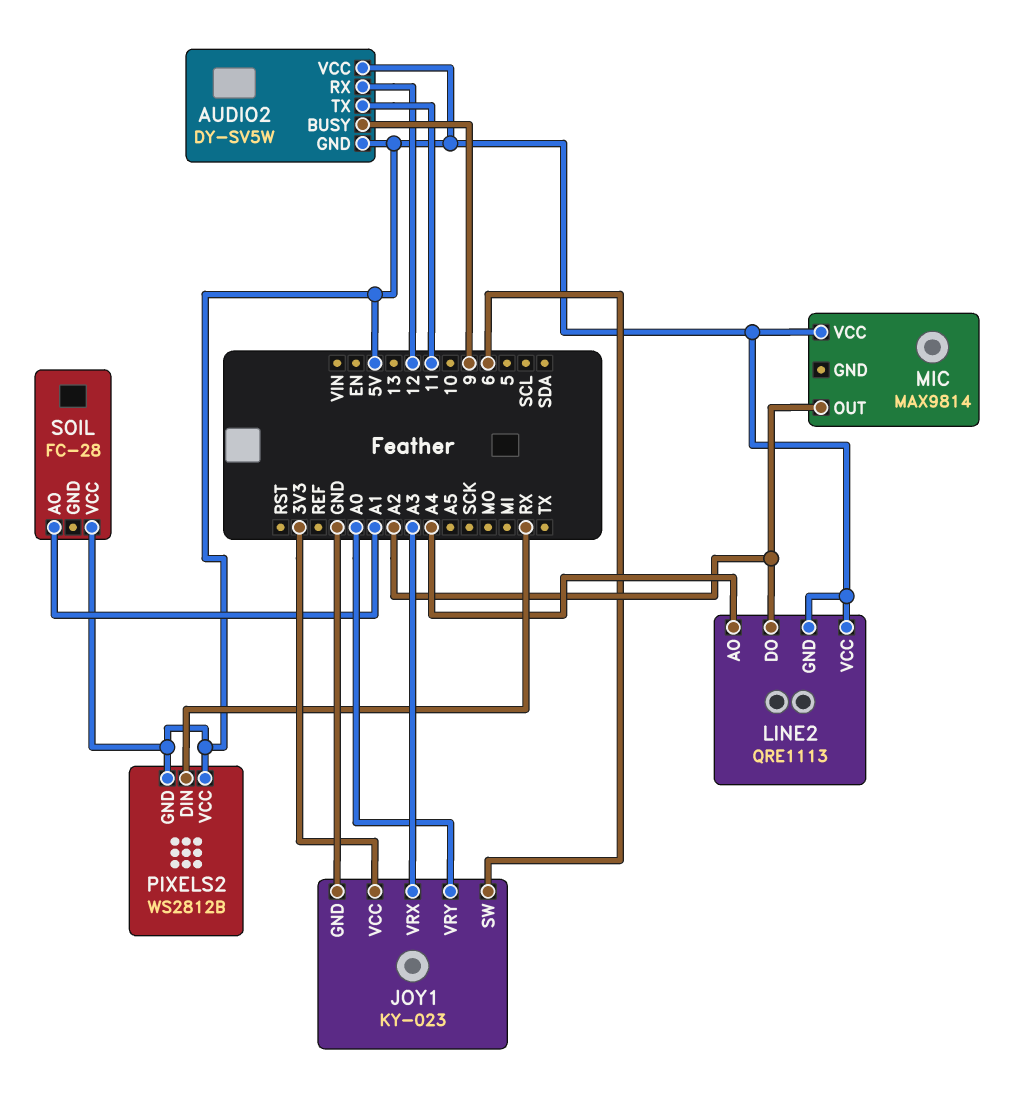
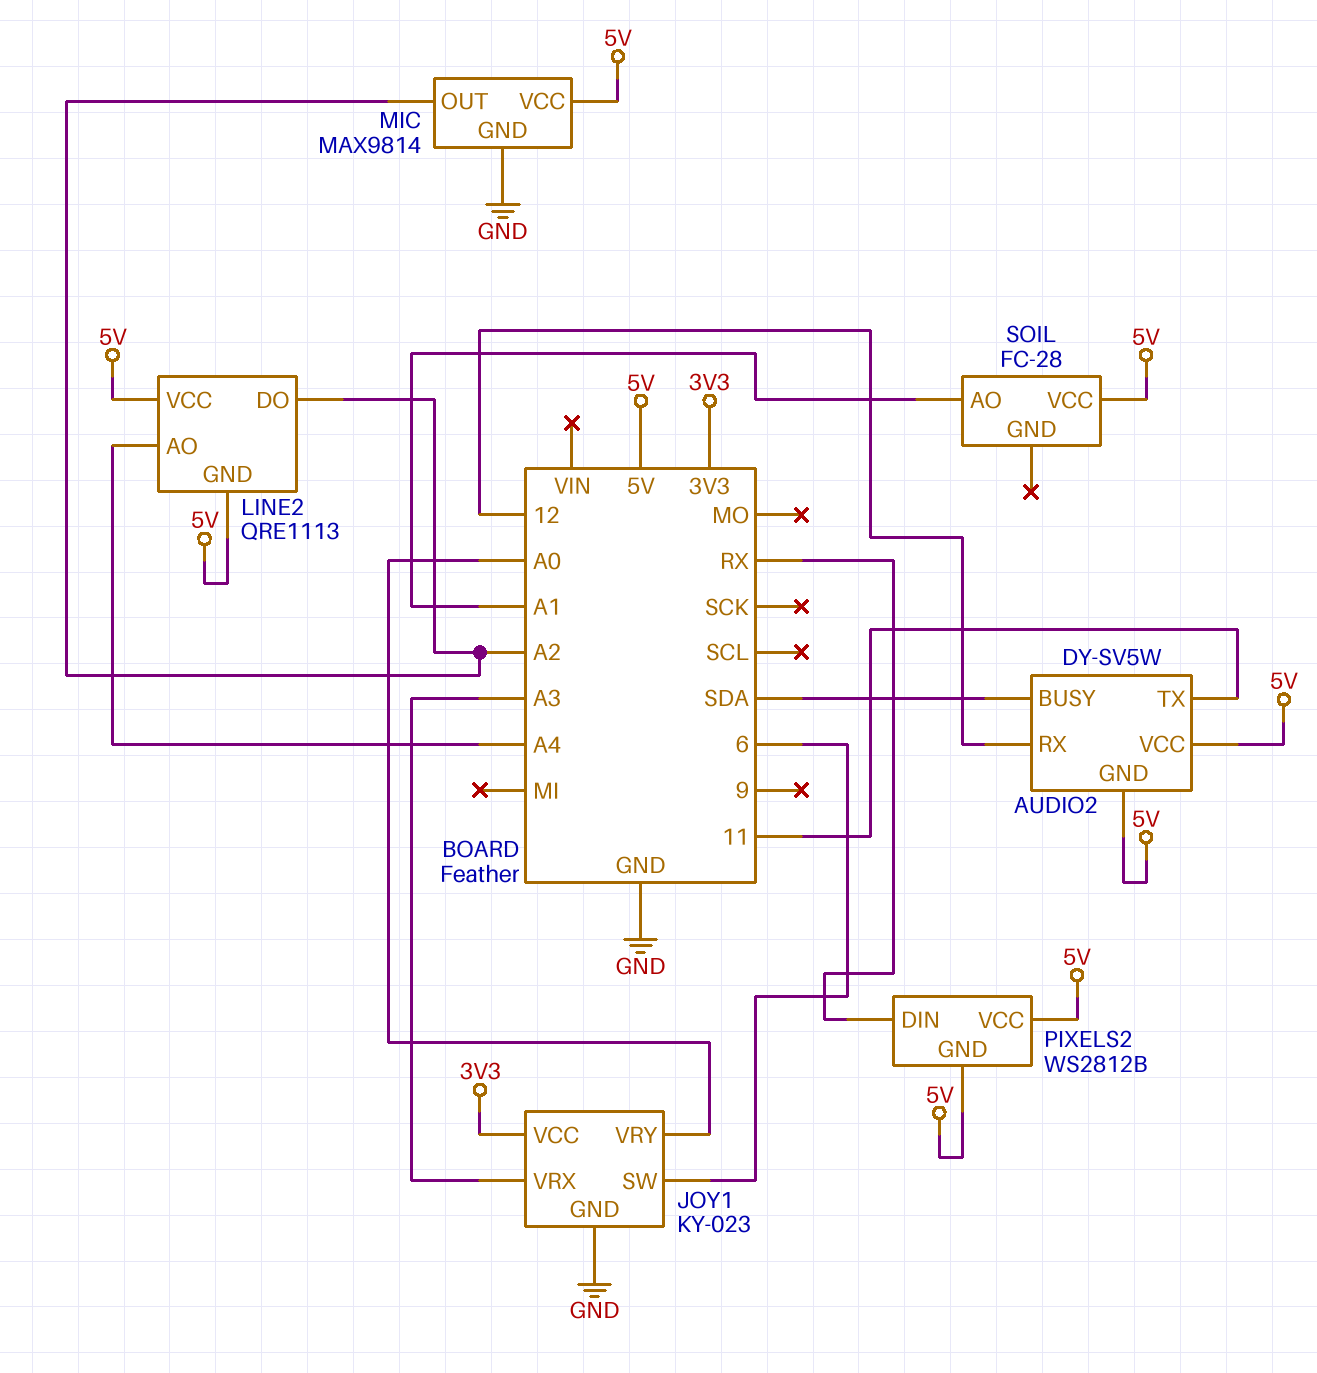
AUDIO2 pin BUSY: 9 -> SDA
MIC pin GND: none -> GND

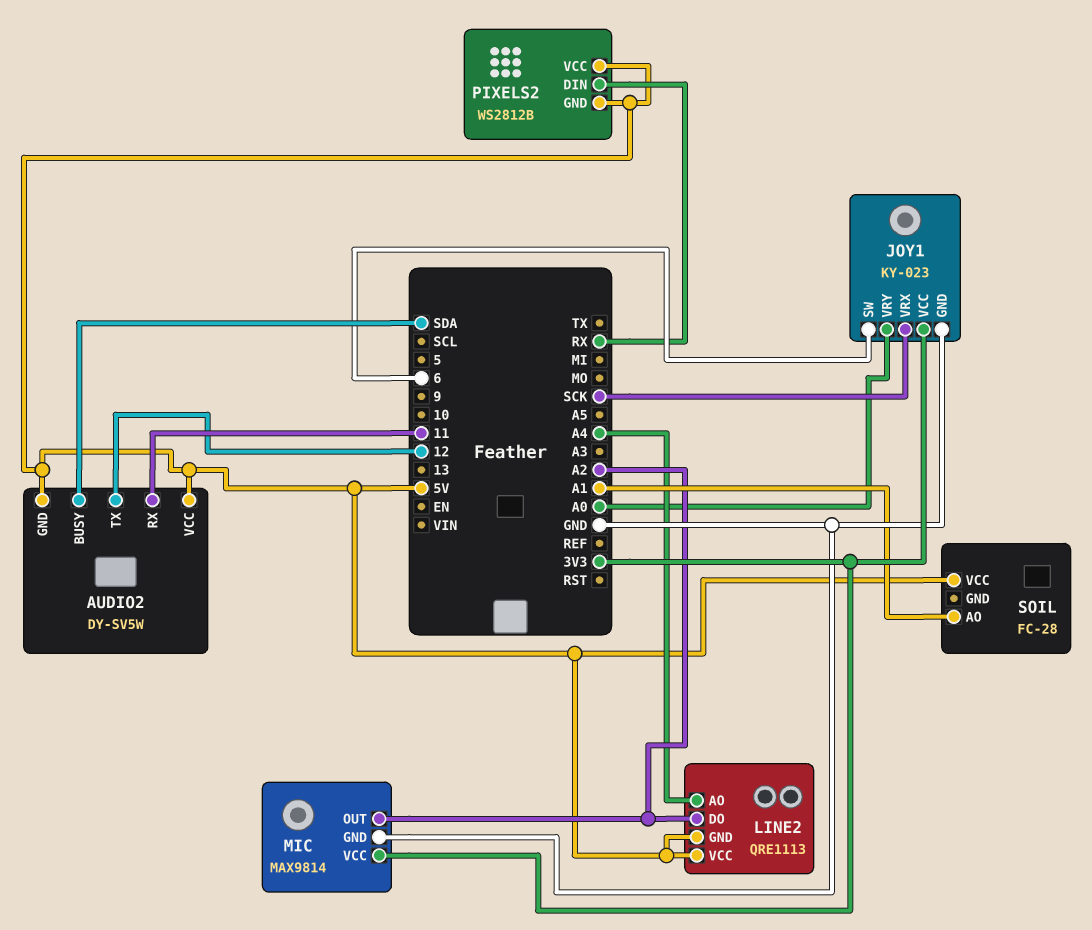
AUDIO2 pin RX: 12 -> 11
AUDIO2 pin TX: 11 -> 12
JOY1 pin VRX: A3 -> SCK
MIC pin VCC: 5V -> 3V3

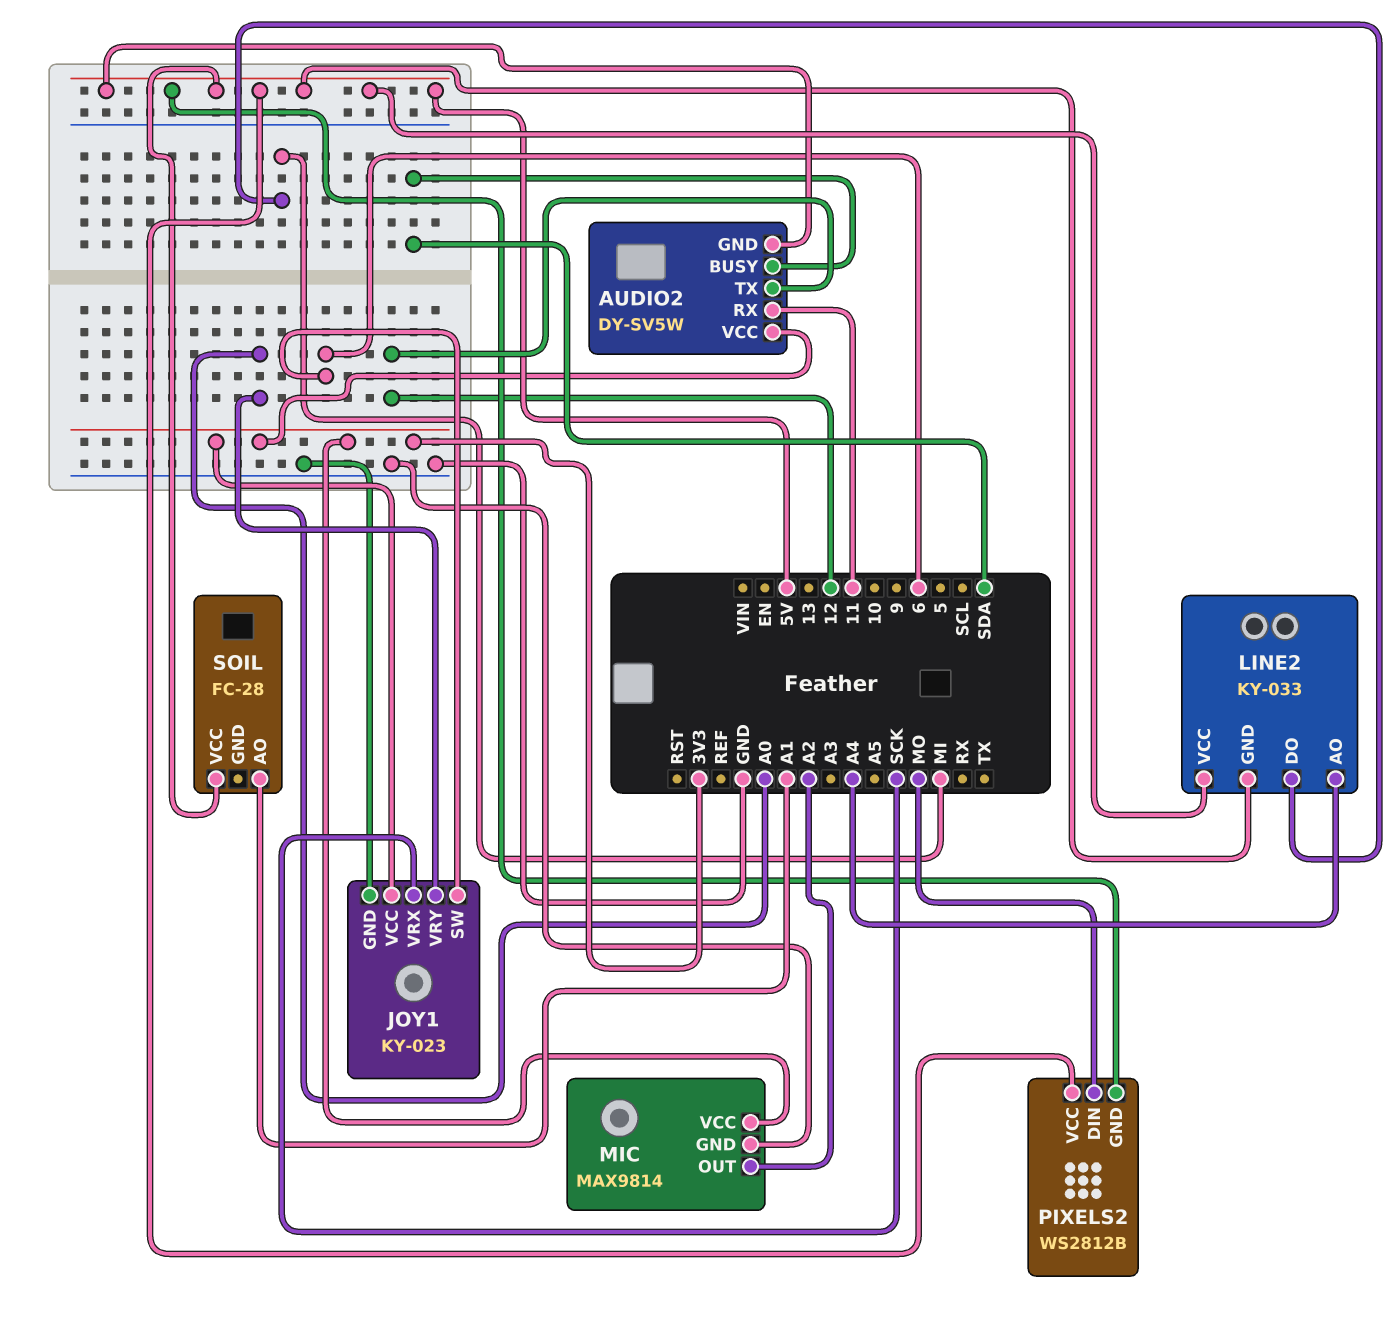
AUDIO2 pin VCC: 5V -> 3V3
LINE2: QRE1113 -> KY-033
LINE2 pin DO: A2 -> MI
PIXELS2 pin DIN: RX -> MO

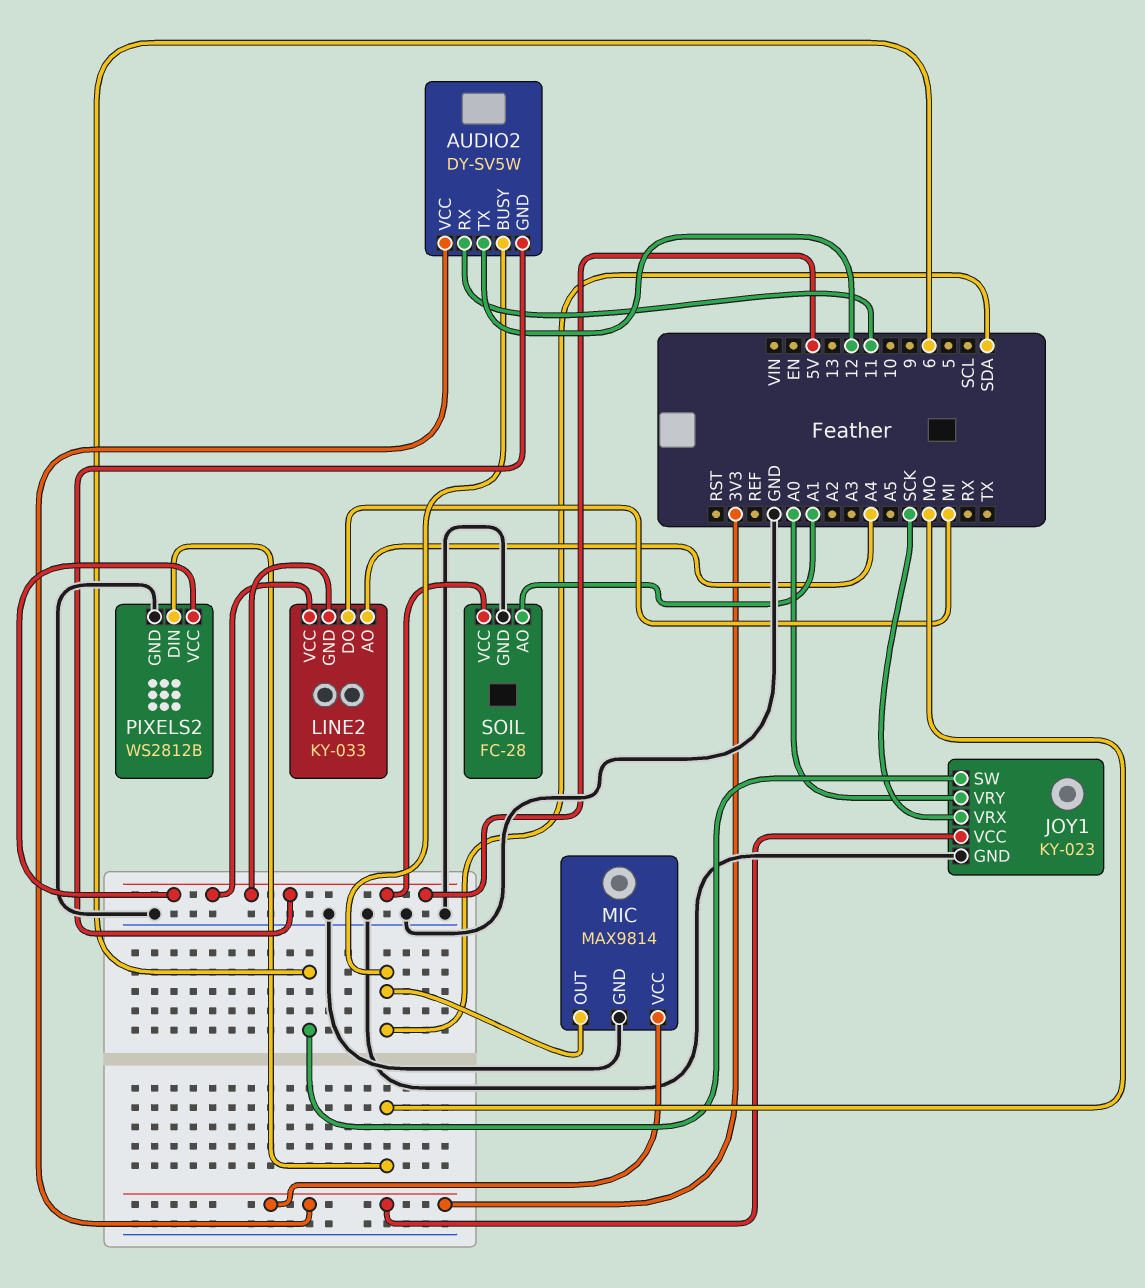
MIC pin OUT: A2 -> SDA
PIXELS2 pin GND: 5V -> GND
SOIL pin GND: none -> GND

